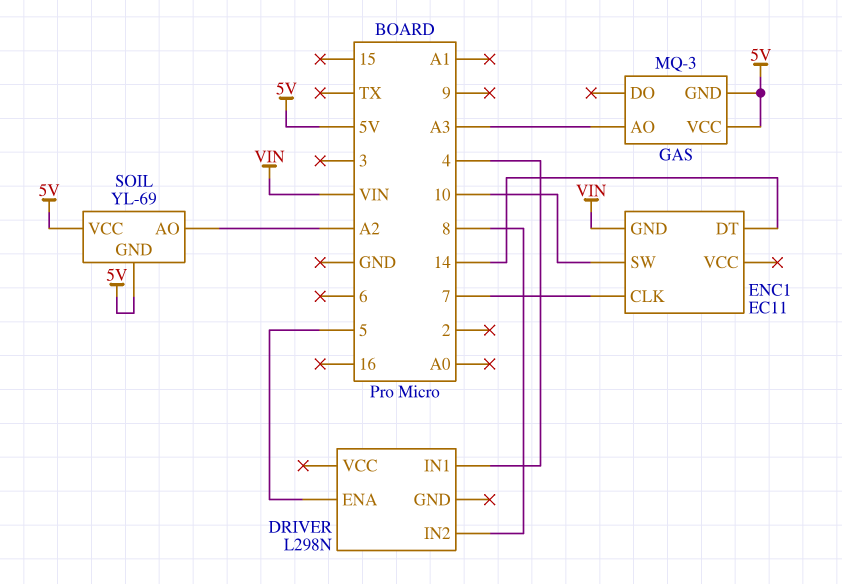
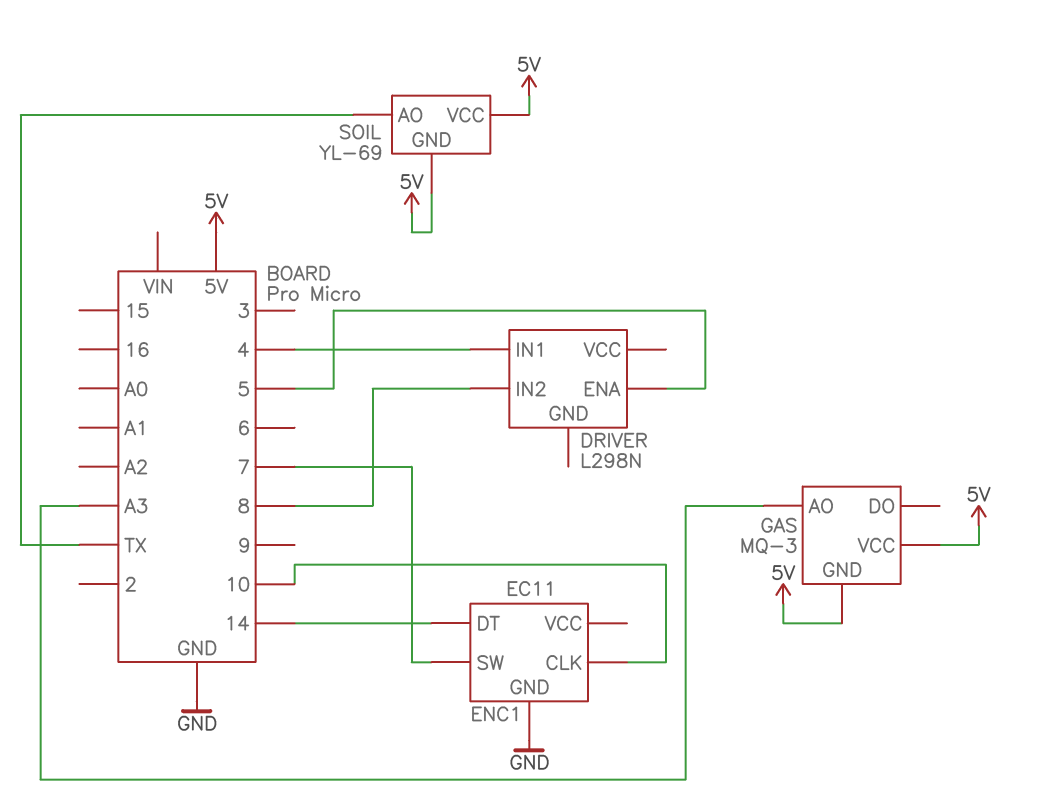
ENC1 pin CLK: 7 -> 10
ENC1 pin GND: VIN -> GND
ENC1 pin SW: 10 -> 7
SOIL pin AO: A2 -> TX

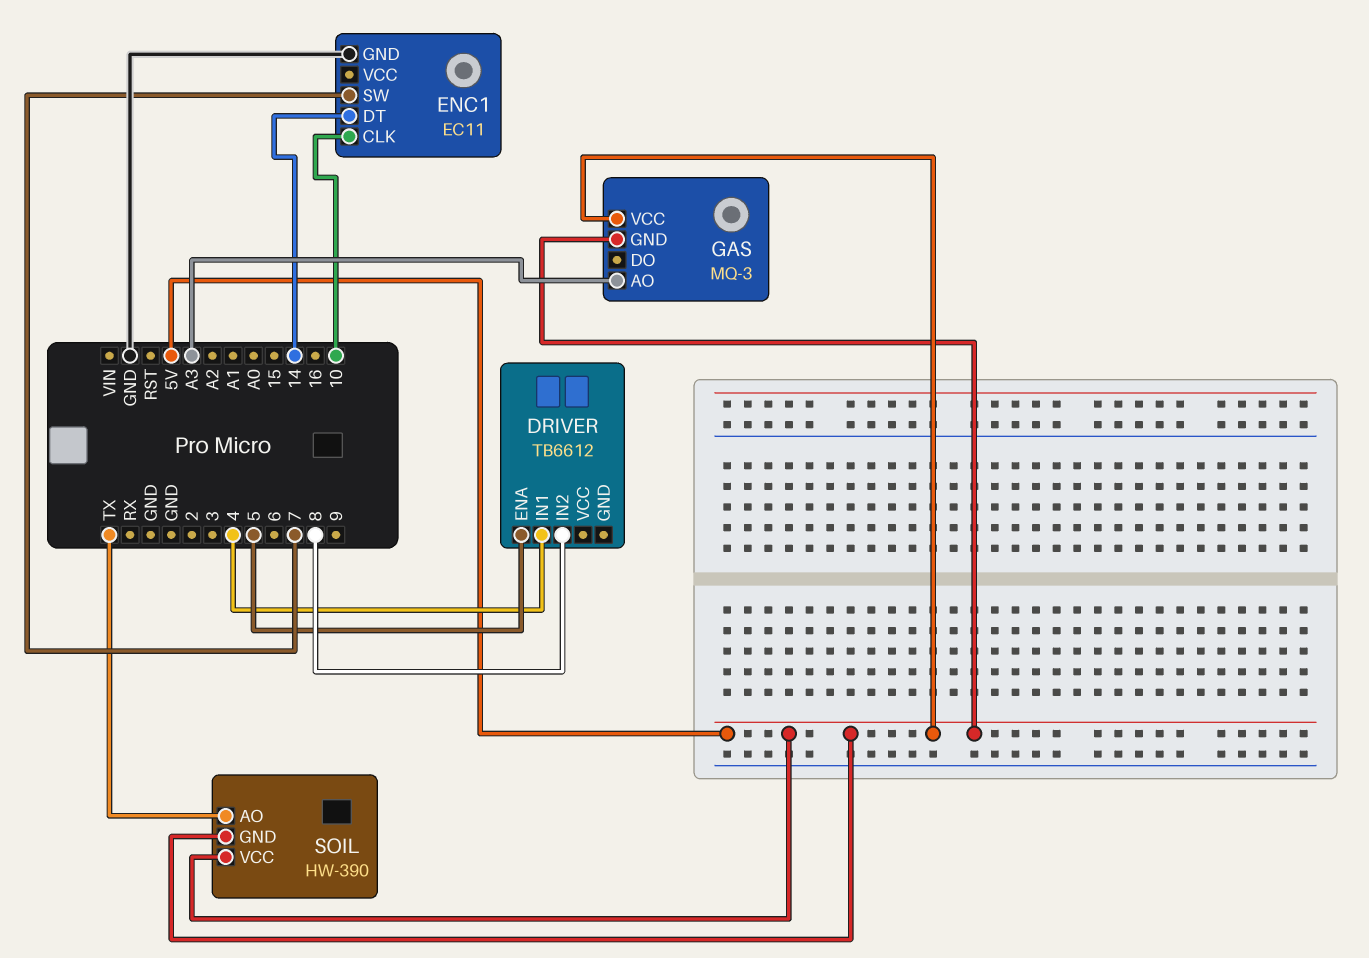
DRIVER: L298N -> TB6612
SOIL: YL-69 -> HW-390

